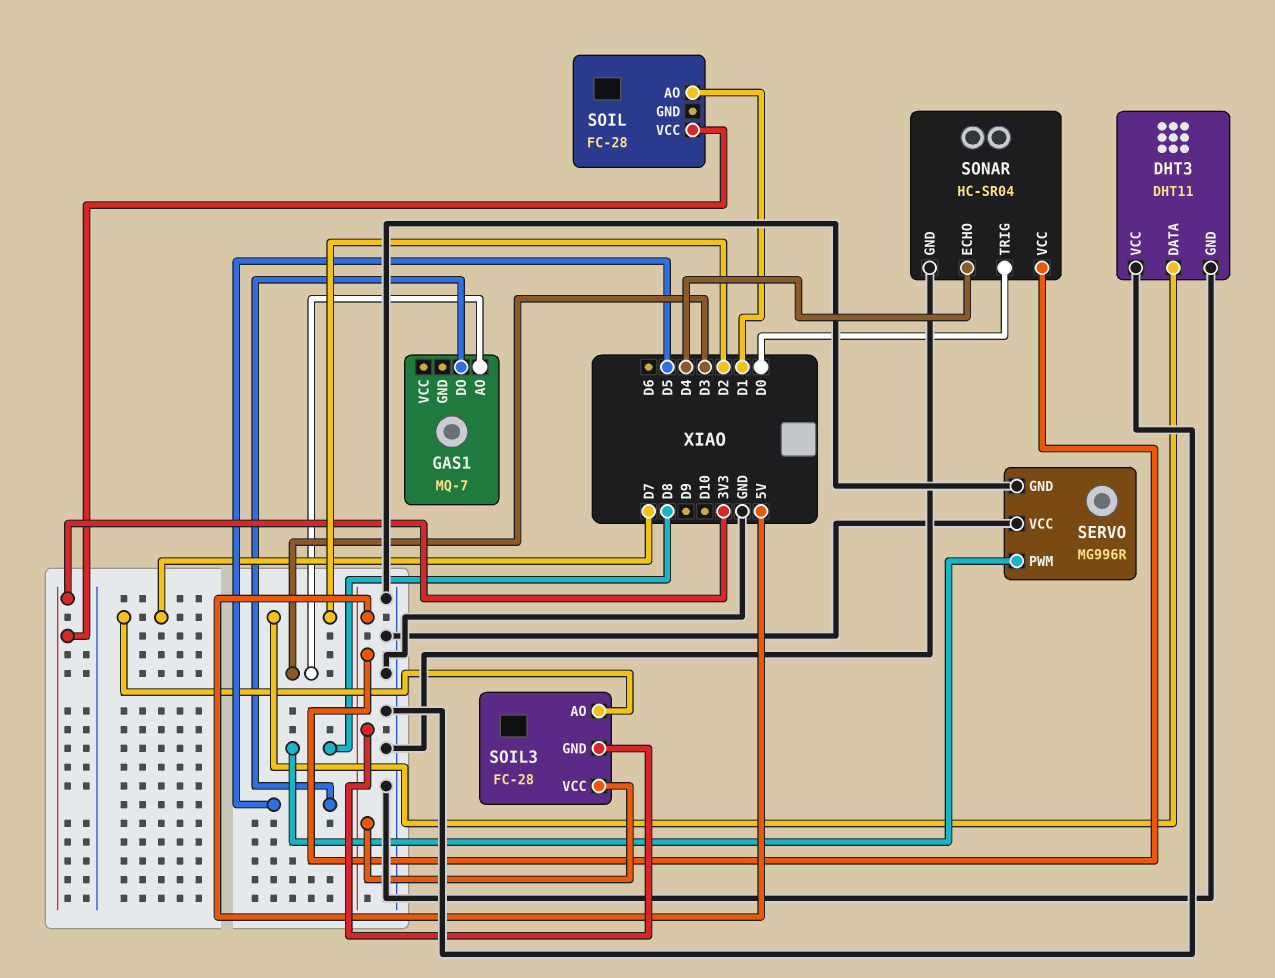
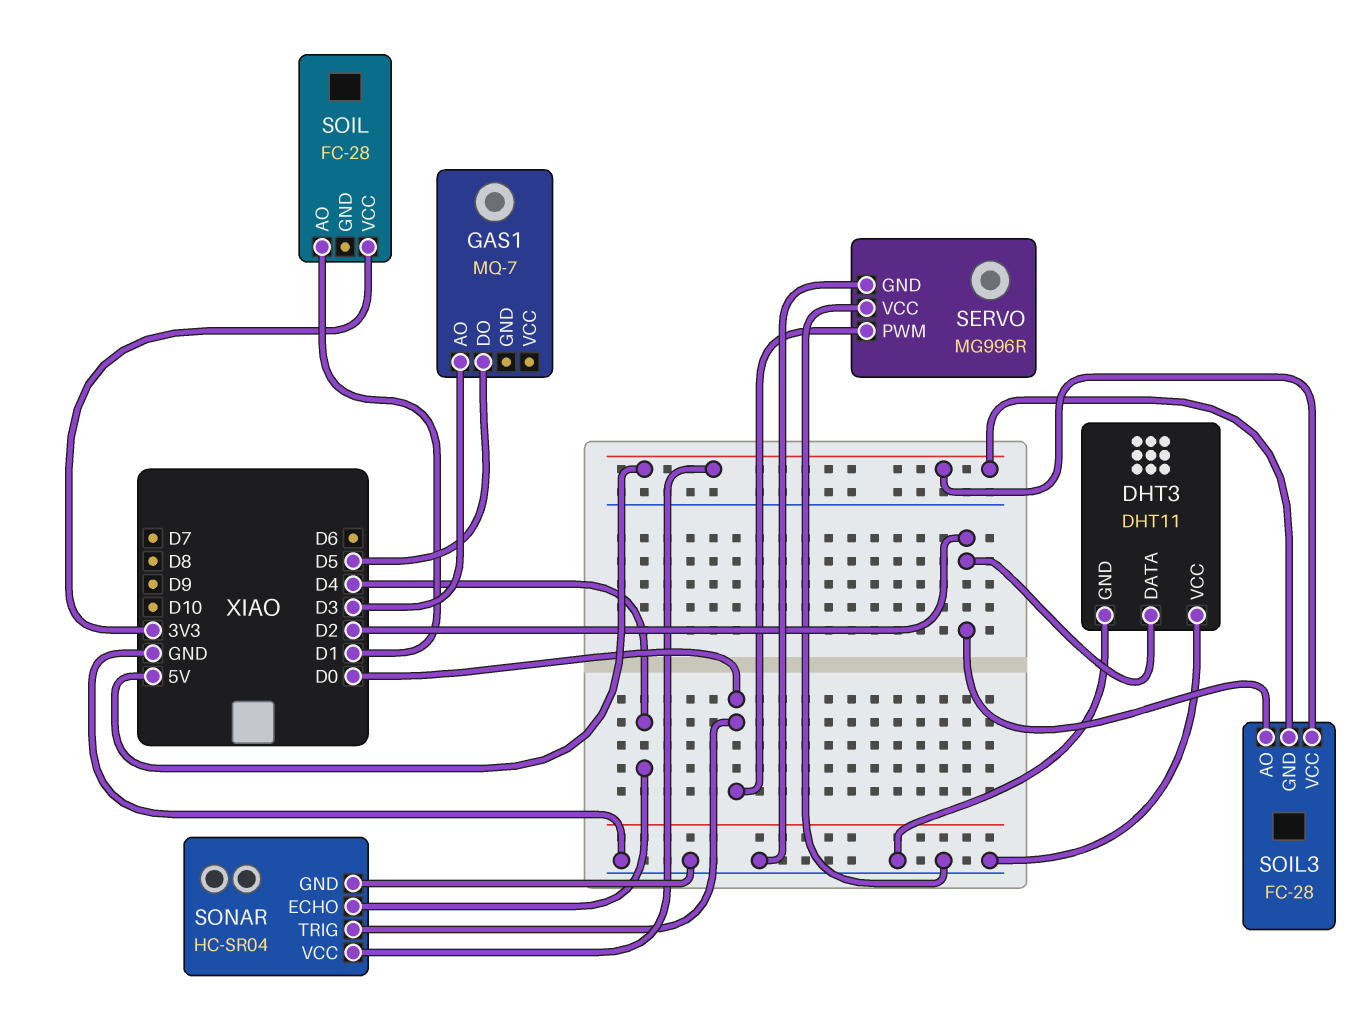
SERVO pin PWM: D8 -> D0
SOIL3 pin AO: D7 -> D2

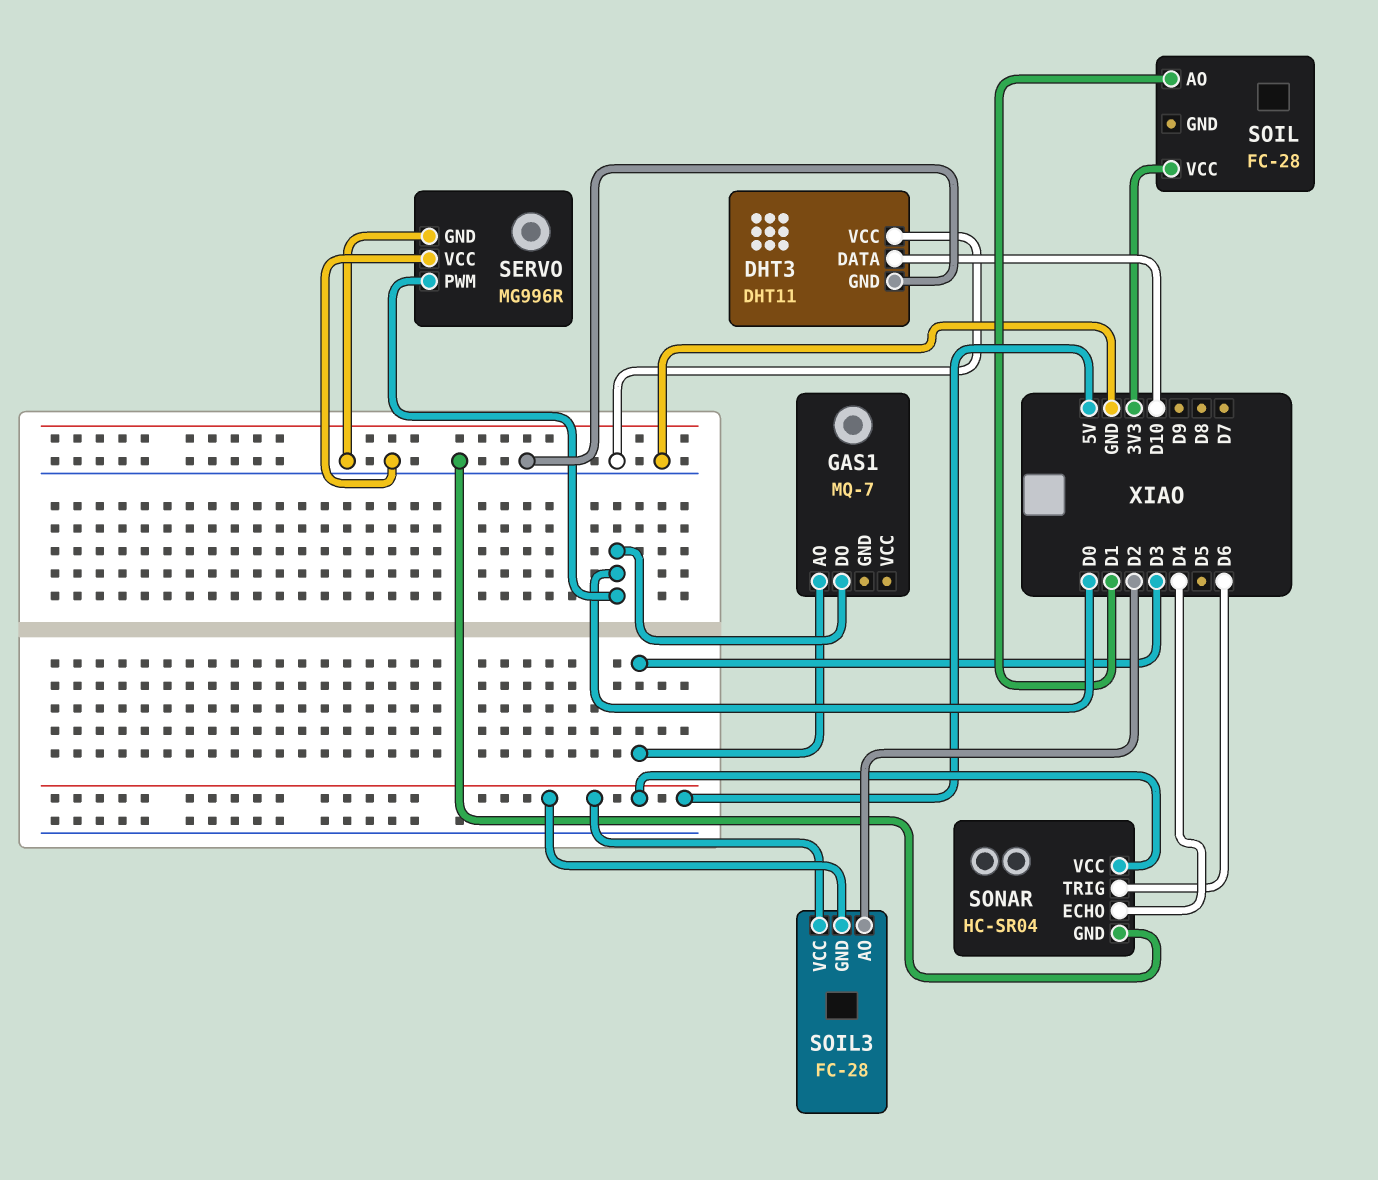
DHT3 pin DATA: D2 -> D10
GAS1 pin DO: D5 -> D0
SONAR pin TRIG: D0 -> D6

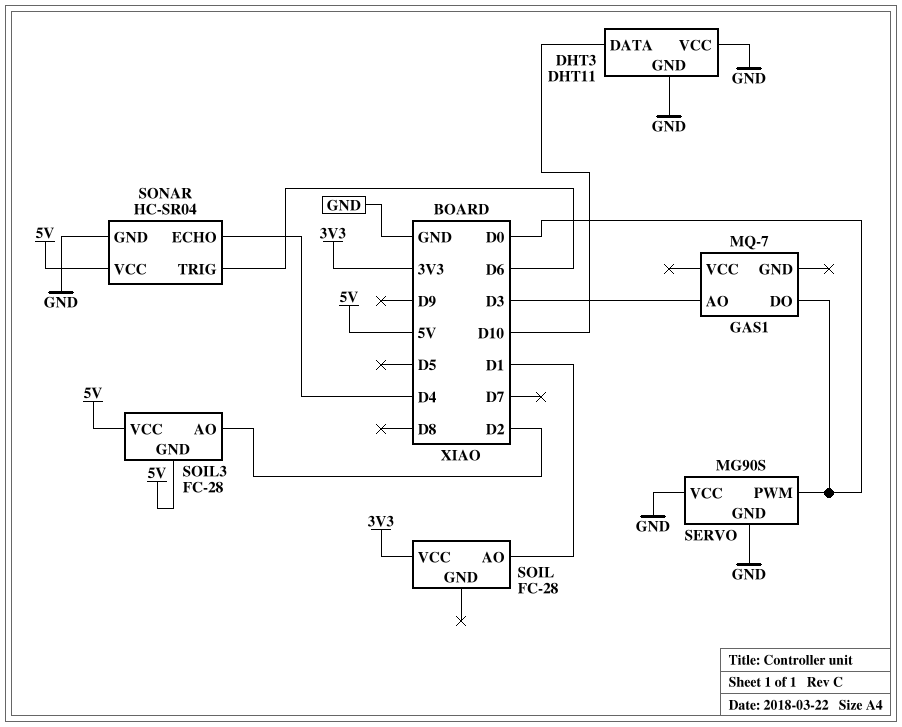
SERVO: MG996R -> MG90S

